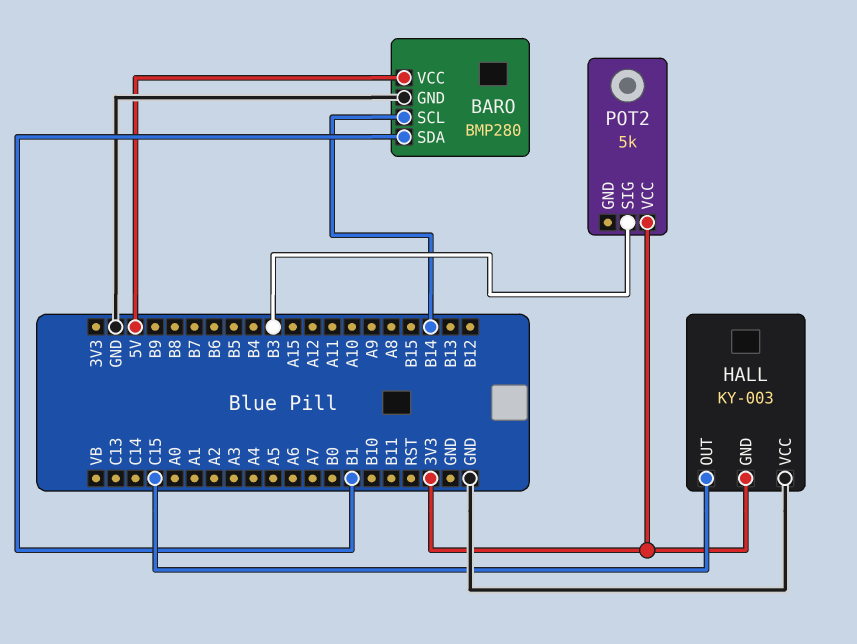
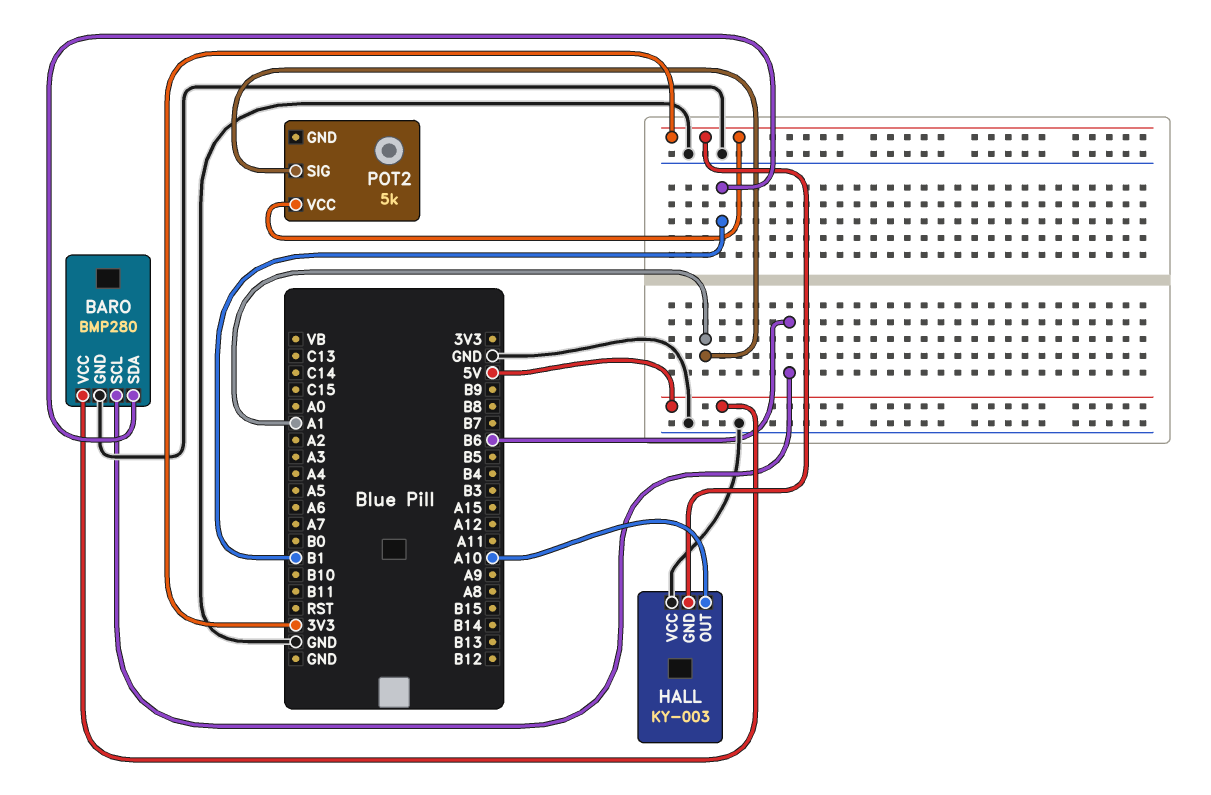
BARO pin SCL: B14 -> B6
HALL pin OUT: C15 -> A10
POT2 pin SIG: B3 -> A1

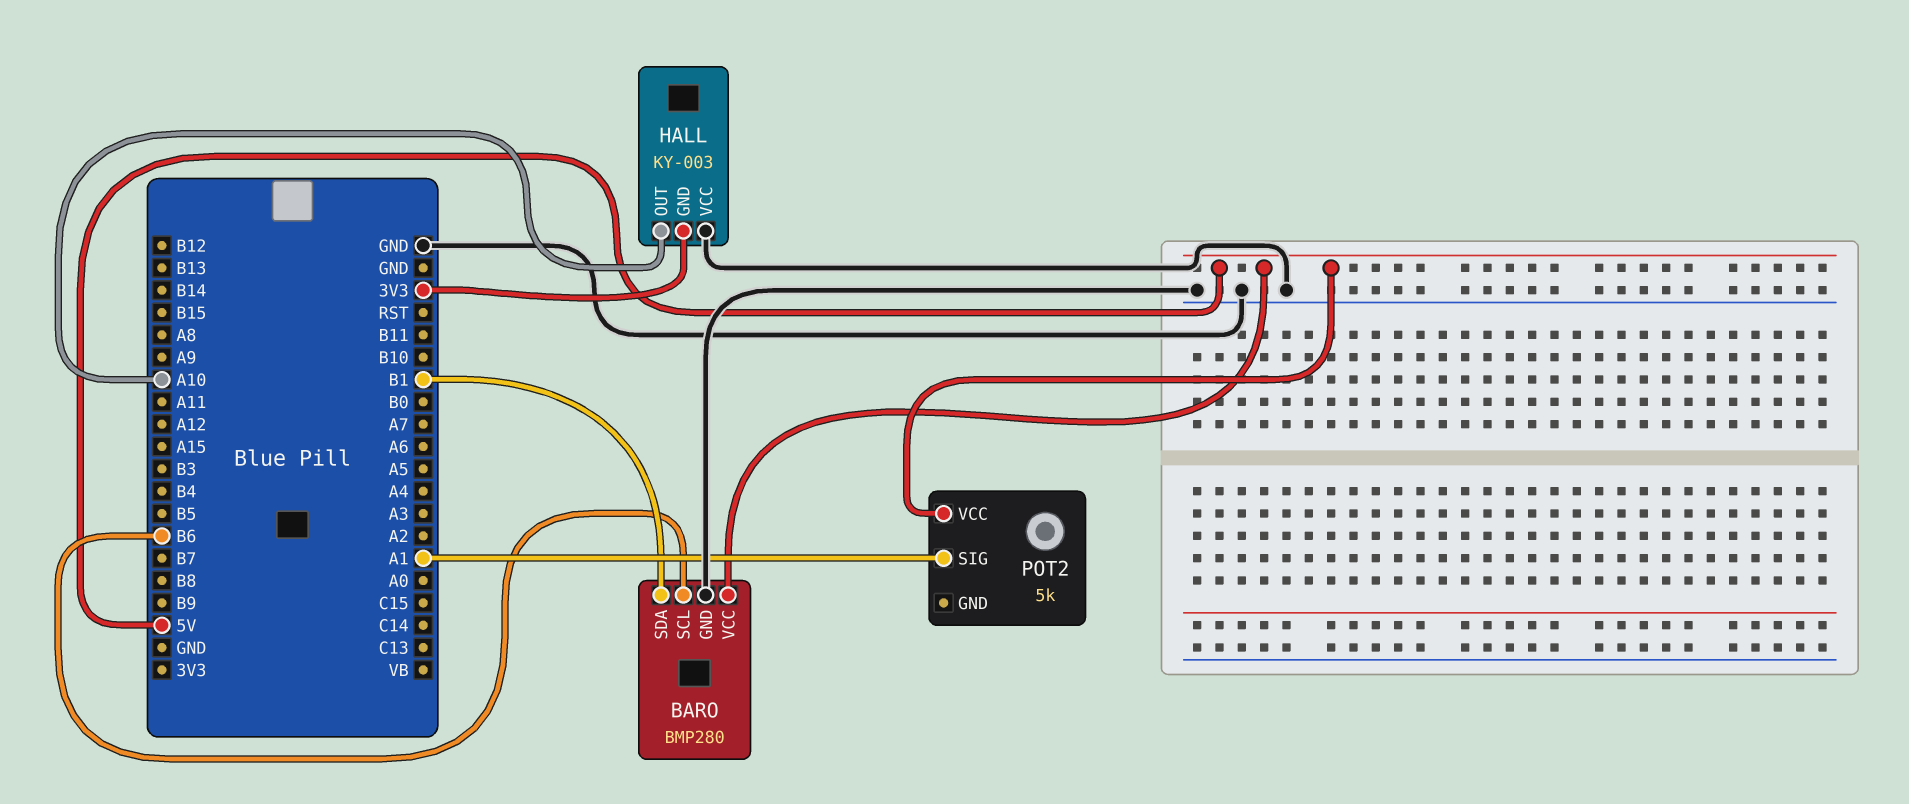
POT2 pin VCC: 3V3 -> 5V

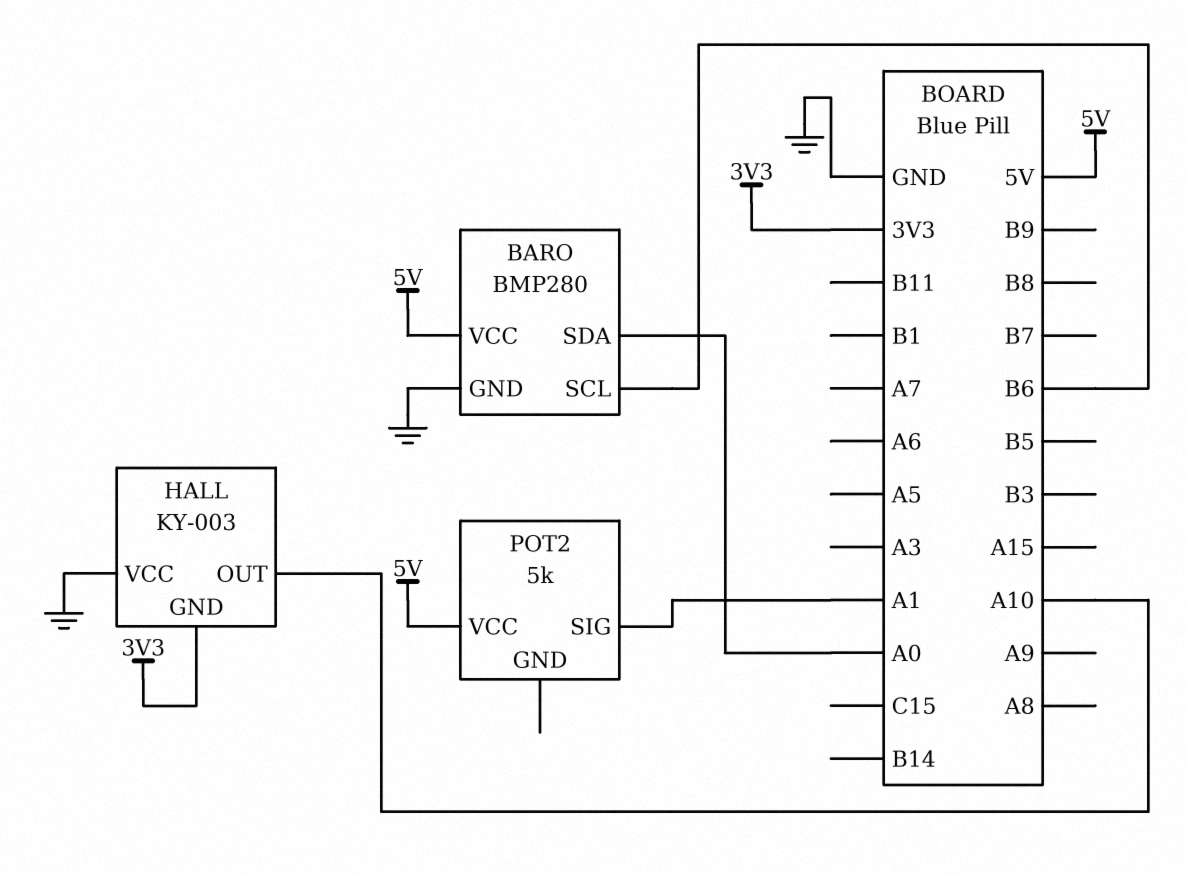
BARO pin SDA: B1 -> A0

